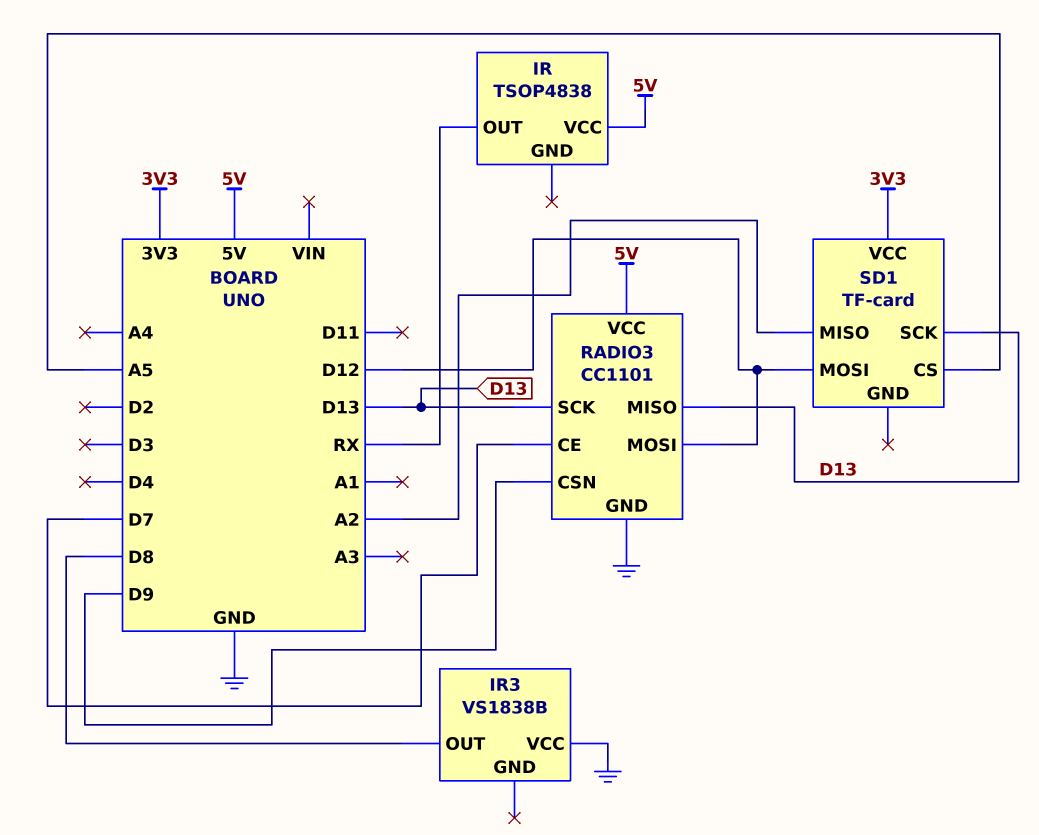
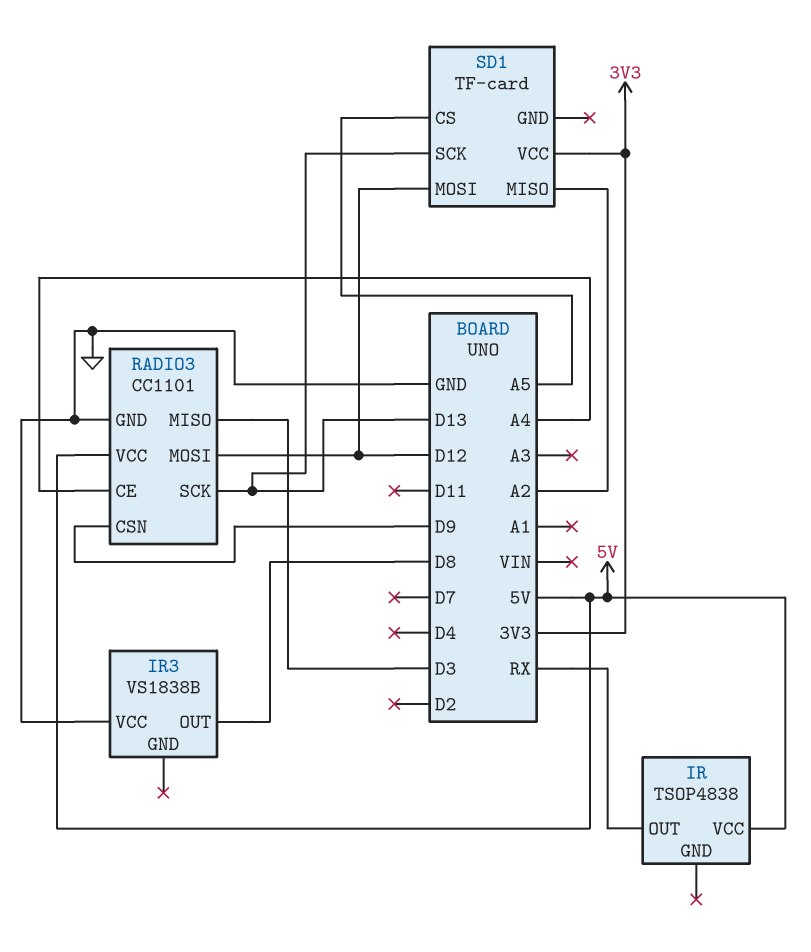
RADIO3 pin CE: D7 -> A4
RADIO3 pin MISO: D13 -> D3

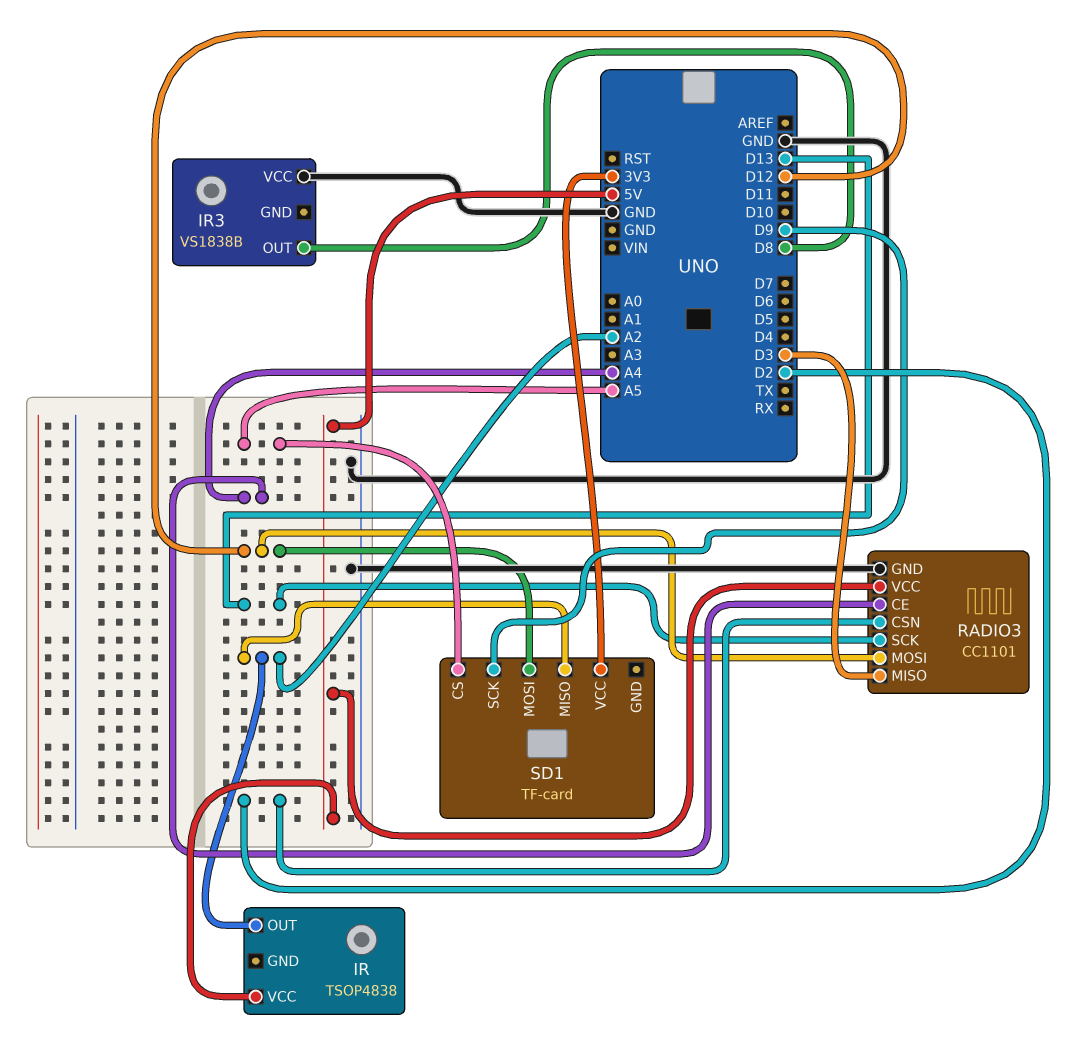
IR pin OUT: RX -> A2
RADIO3 pin CSN: D9 -> D2
SD1 pin SCK: D13 -> D9

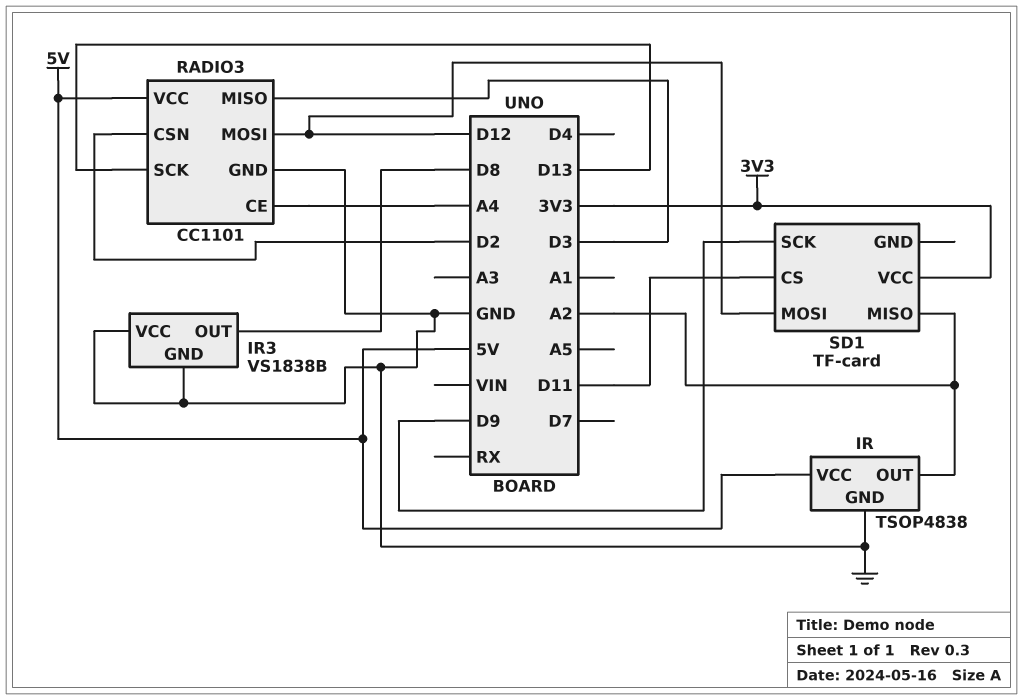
IR pin GND: none -> GND
IR3 pin GND: none -> GND
SD1 pin CS: A5 -> D11

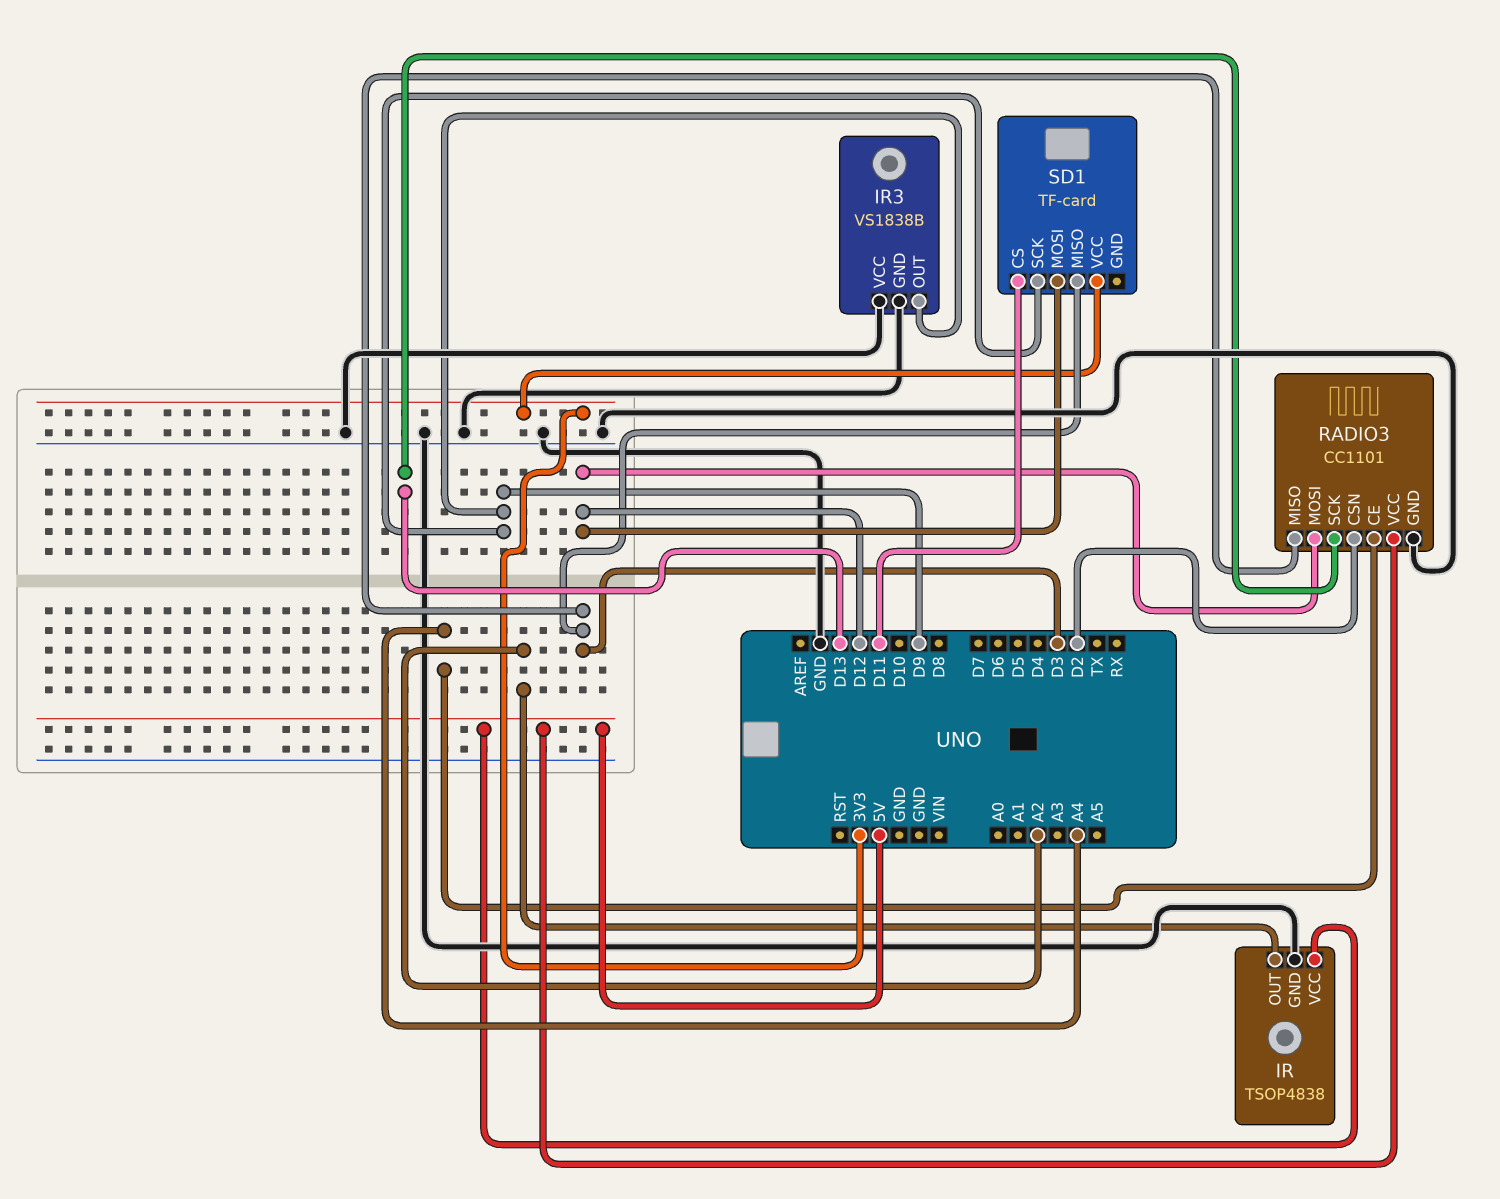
IR3 pin OUT: D8 -> D9
SD1 pin MISO: A2 -> D3

